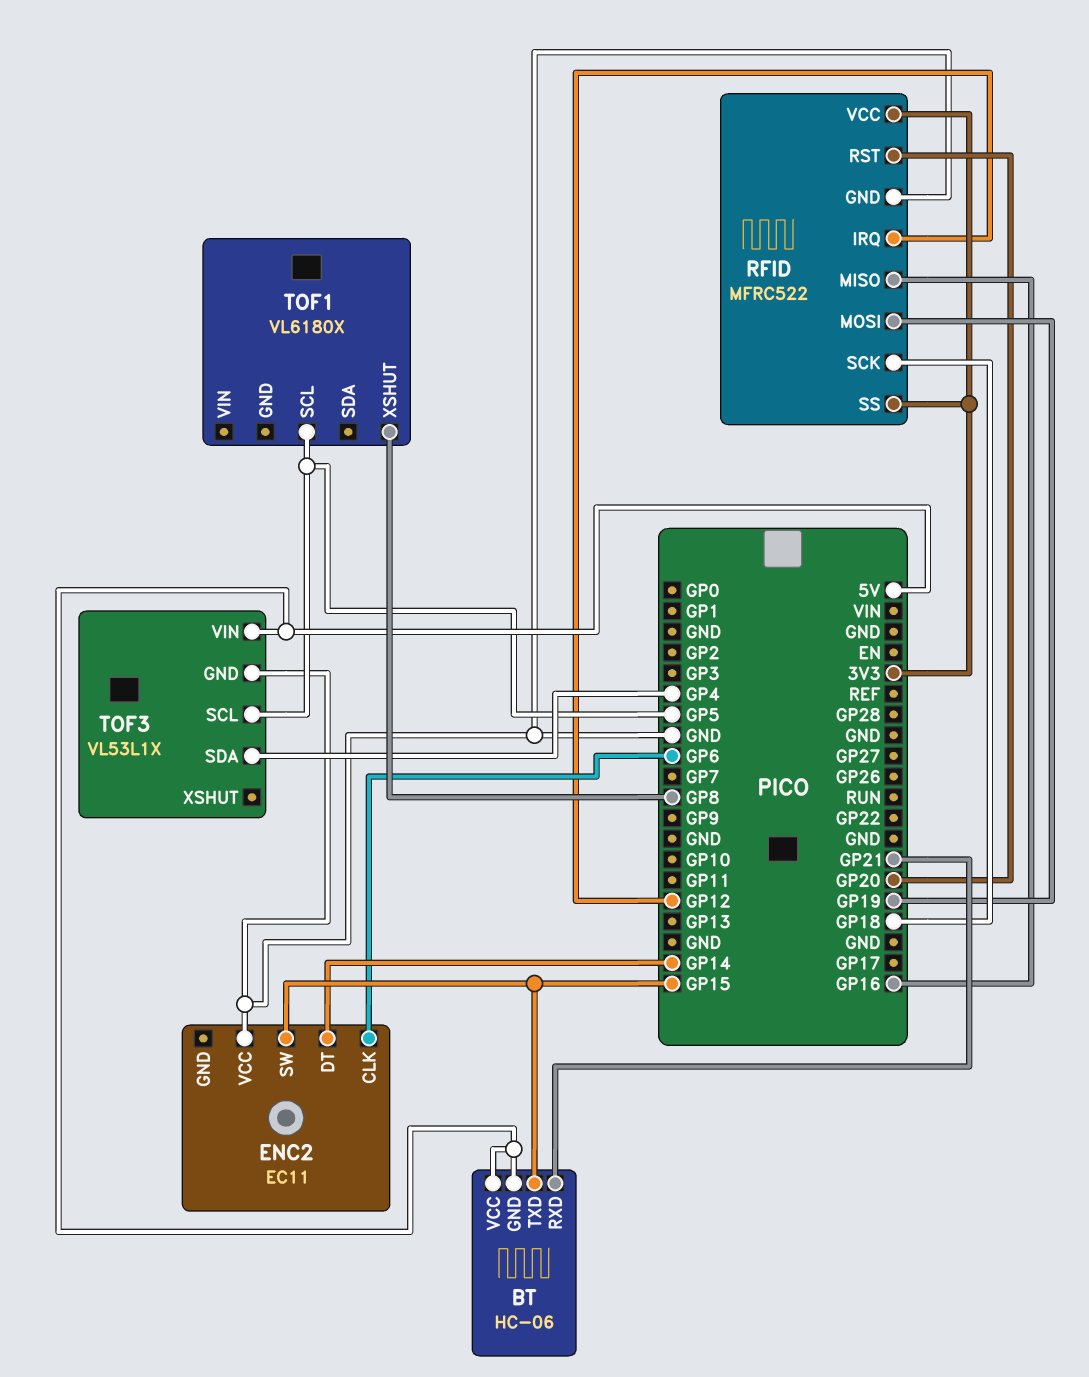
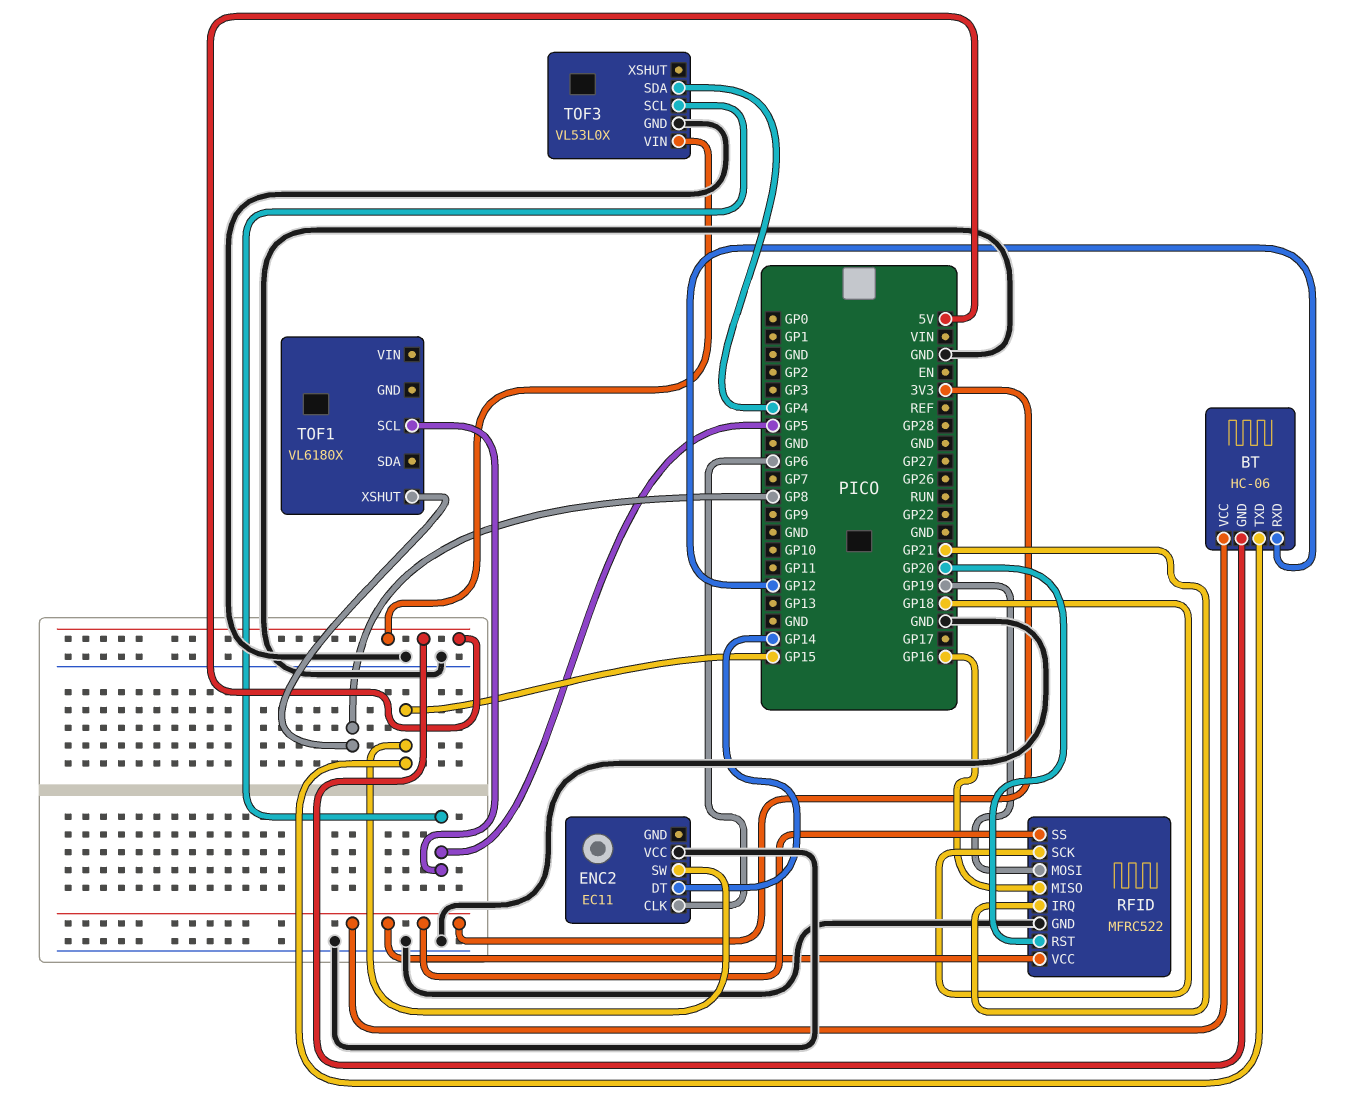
BT pin RXD: GP21 -> GP12
BT pin VCC: 5V -> 3V3
RFID pin IRQ: GP12 -> GP21
TOF3: VL53L1X -> VL53L0X

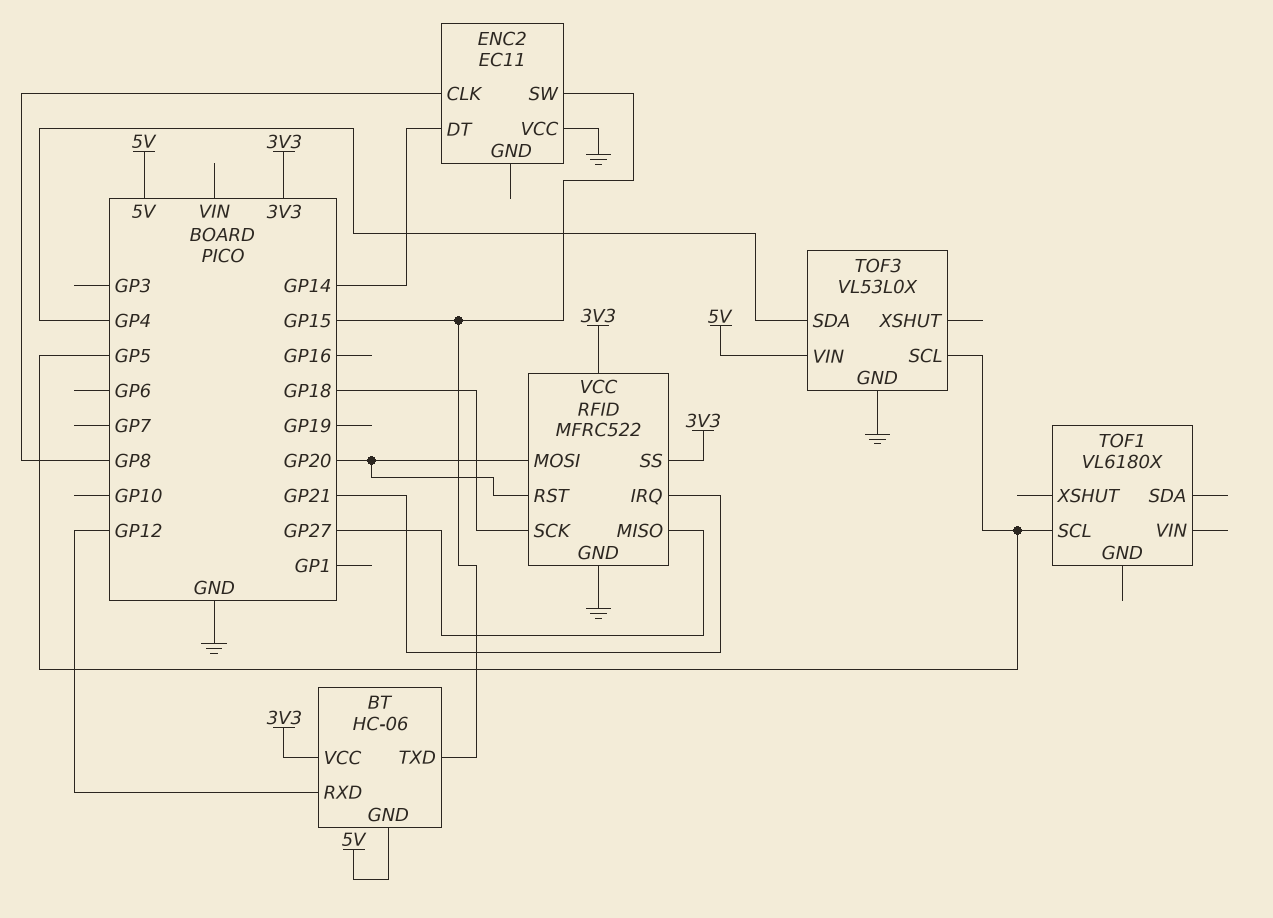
ENC2 pin CLK: GP6 -> GP8
RFID pin MISO: GP16 -> GP27
RFID pin MOSI: GP19 -> GP20
TOF1 pin XSHUT: GP8 -> none

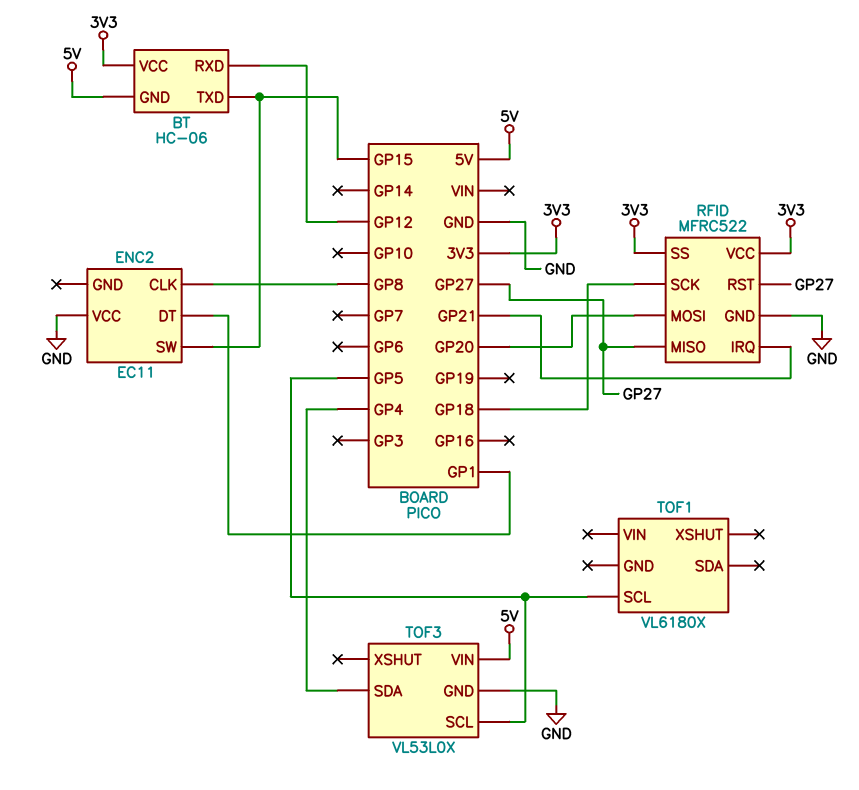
ENC2 pin DT: GP14 -> GP1
RFID pin RST: GP20 -> GP27

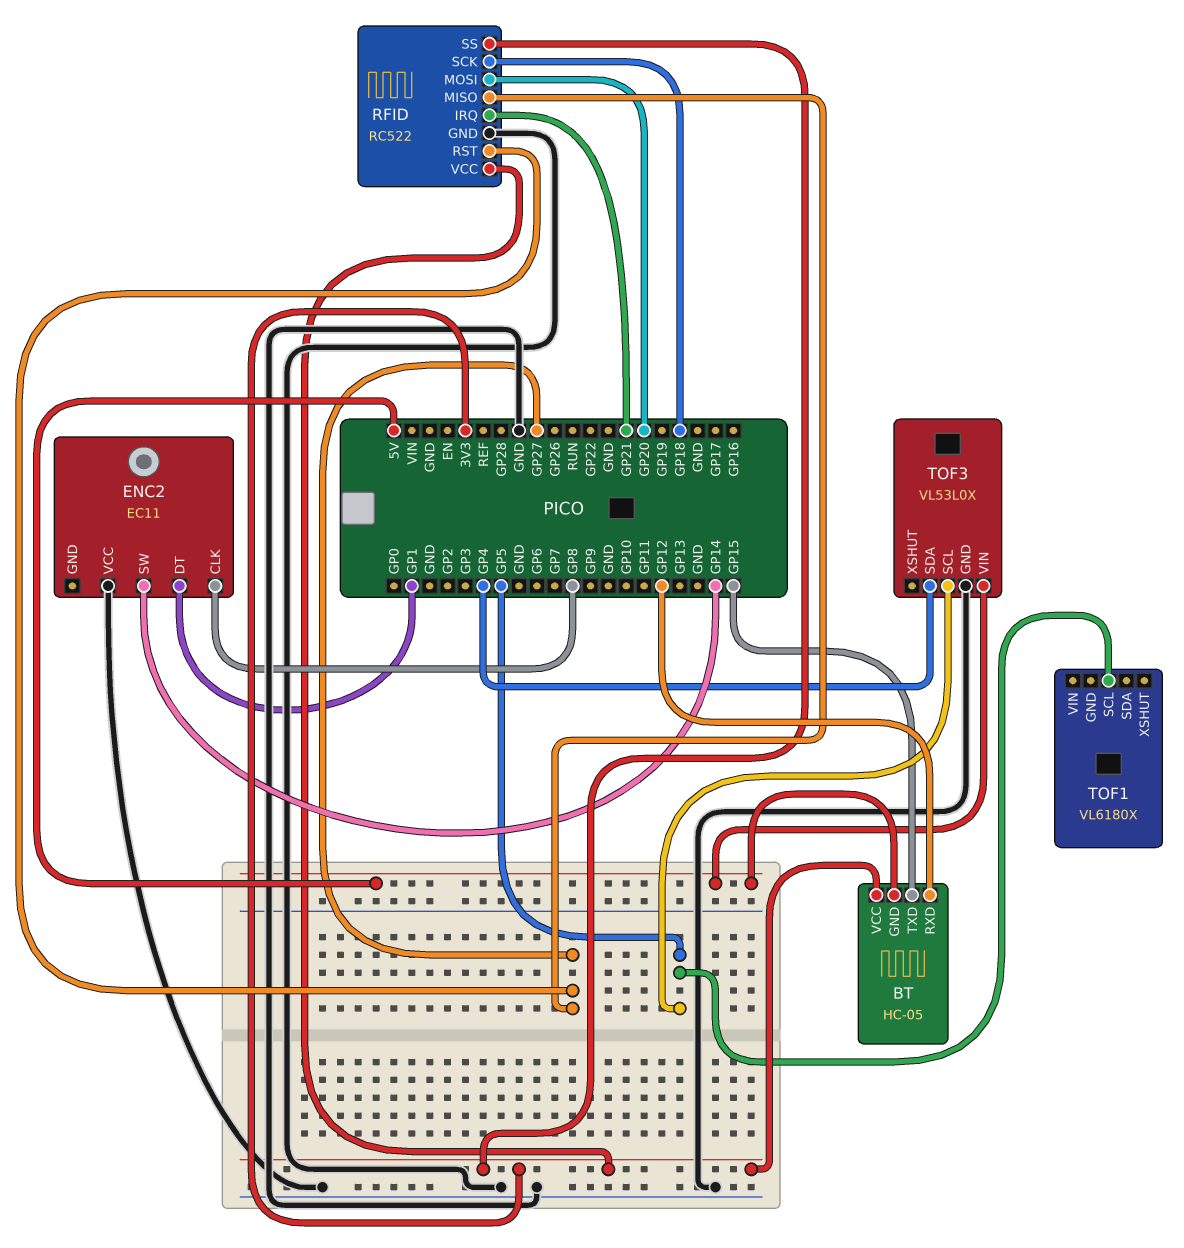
BT: HC-06 -> HC-05
ENC2 pin SW: GP15 -> GP14
RFID: MFRC522 -> RC522

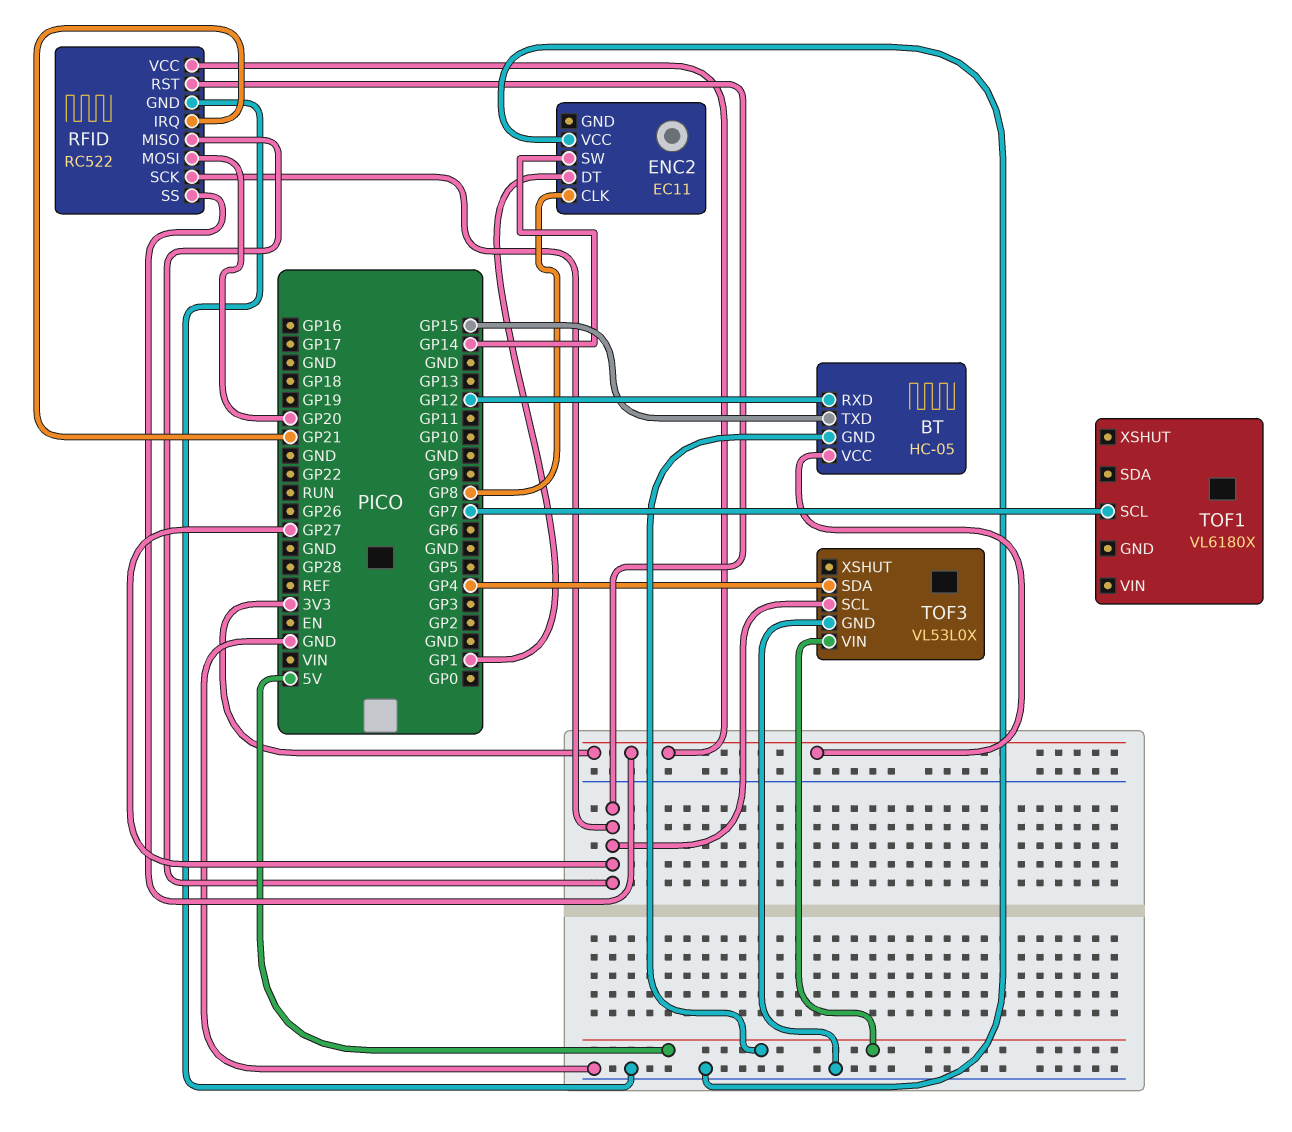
RFID pin SCK: GP18 -> GP27
TOF1 pin SCL: GP5 -> GP7
TOF3 pin SCL: GP5 -> GP27

